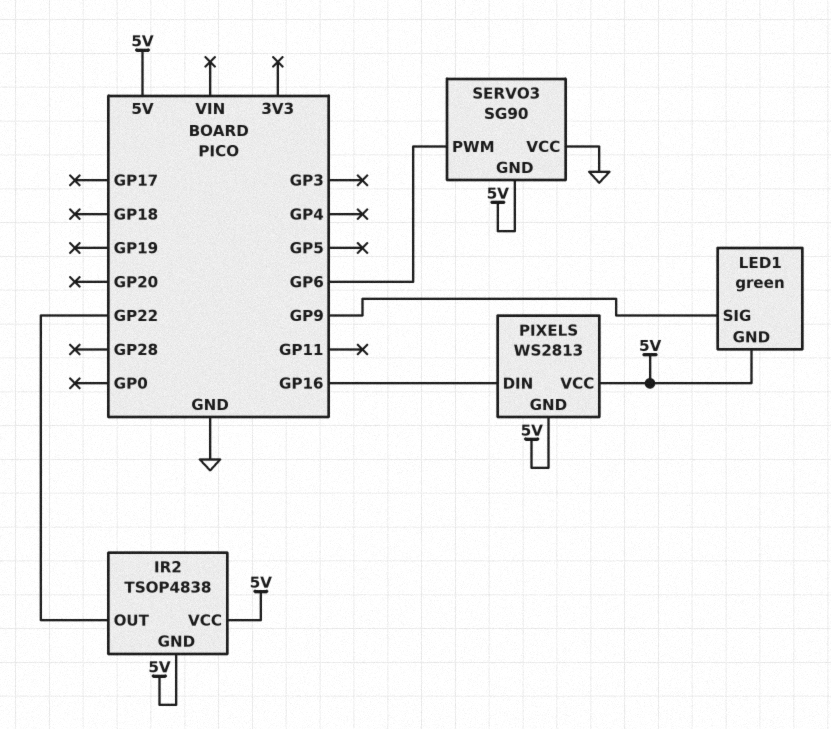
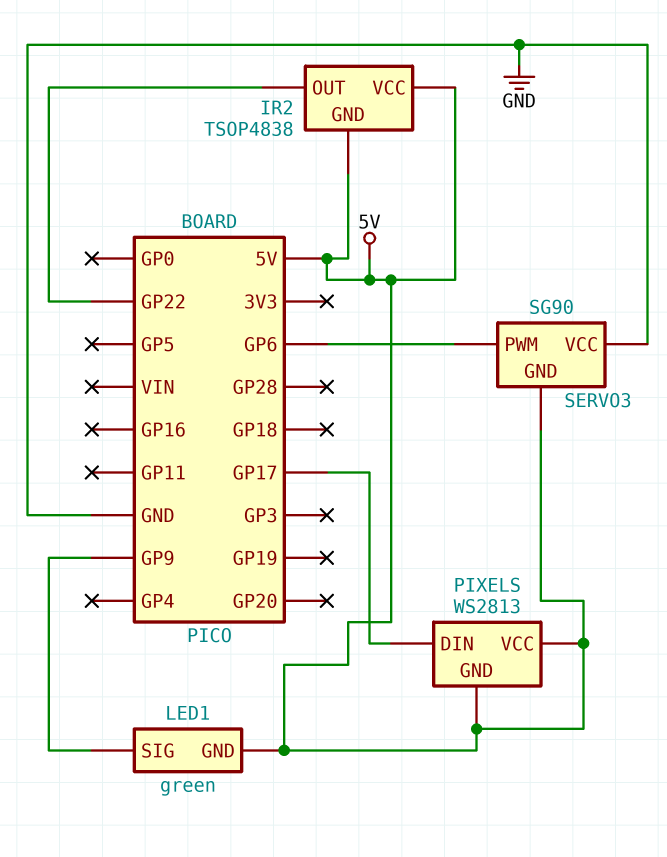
PIXELS pin DIN: GP16 -> GP17

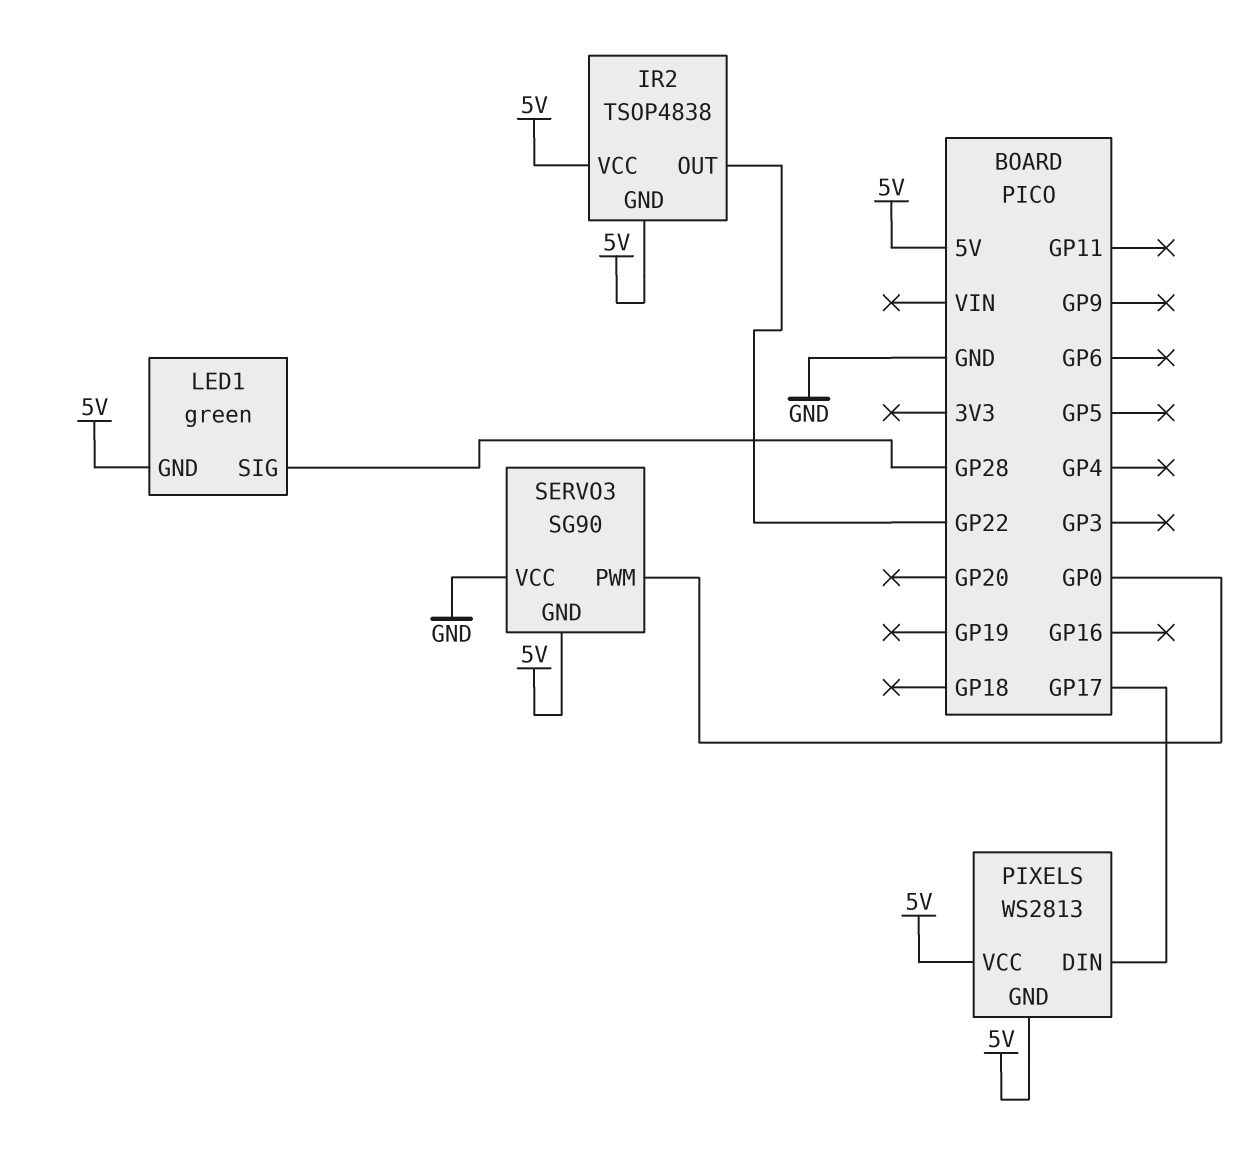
LED1 pin SIG: GP9 -> GP28
SERVO3 pin PWM: GP6 -> GP0

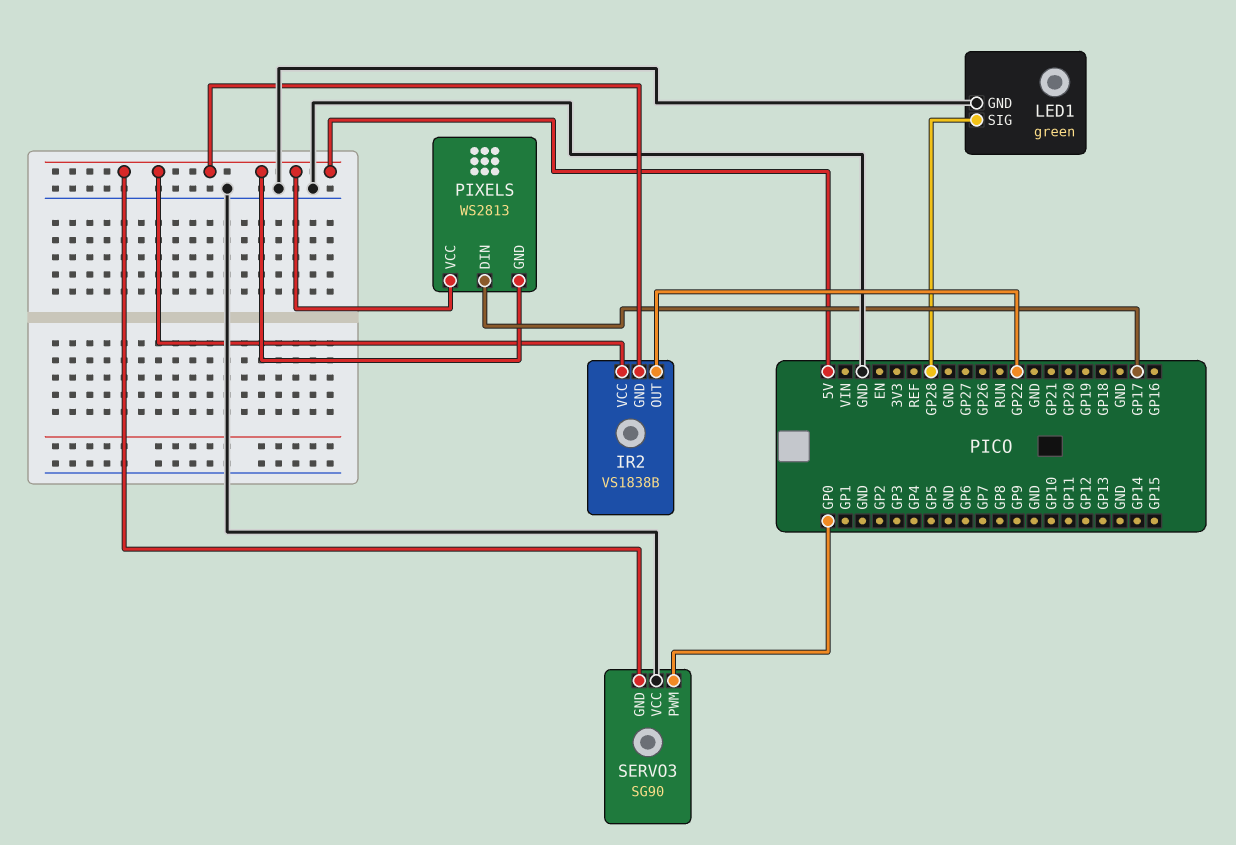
IR2: TSOP4838 -> VS1838B
LED1 pin GND: 5V -> GND

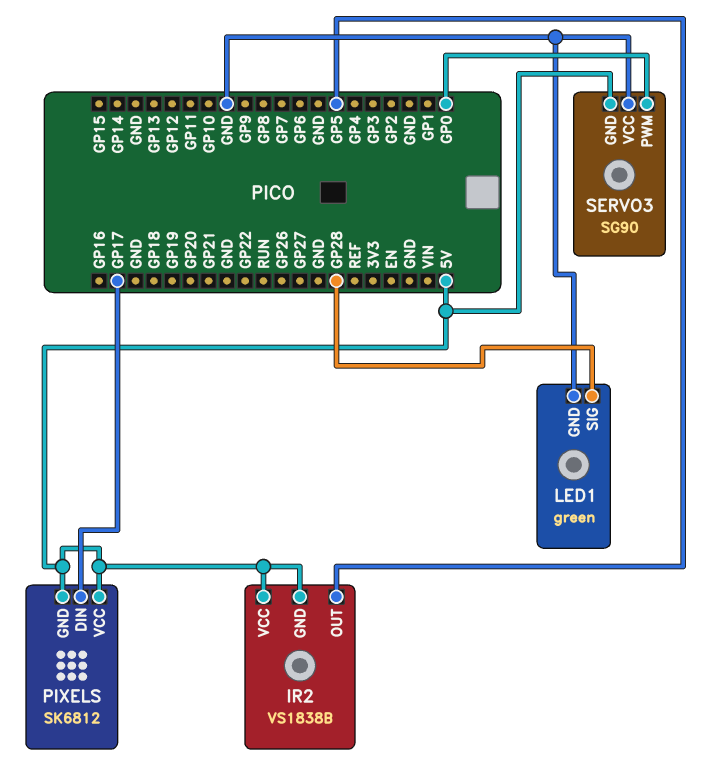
IR2 pin OUT: GP22 -> GP5
PIXELS: WS2813 -> SK6812

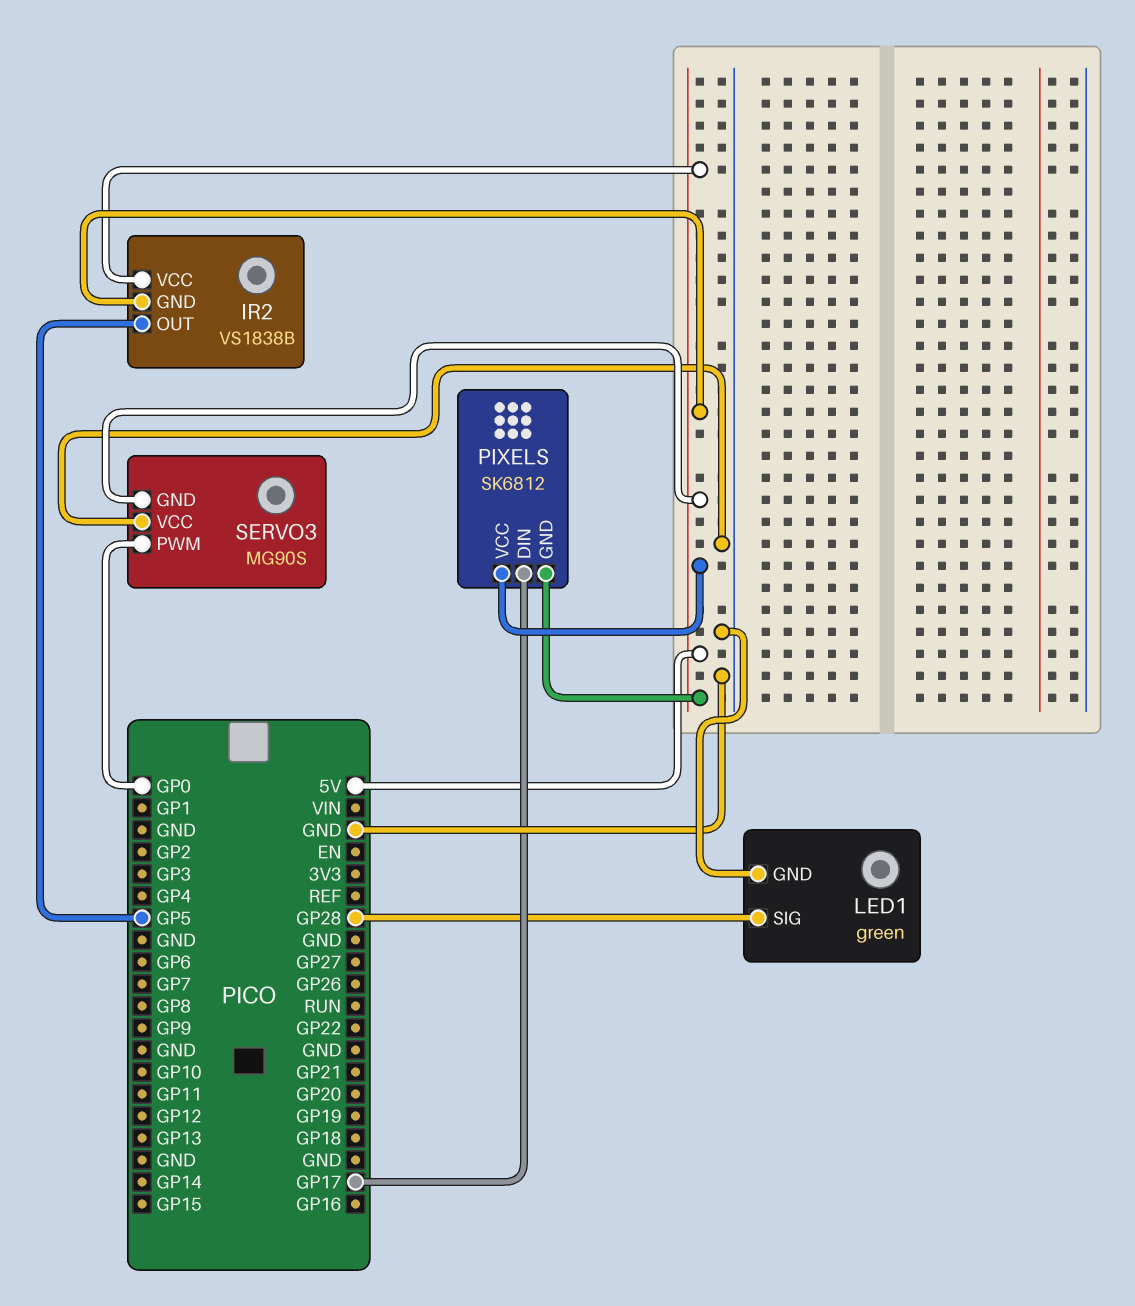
SERVO3: SG90 -> MG90S

